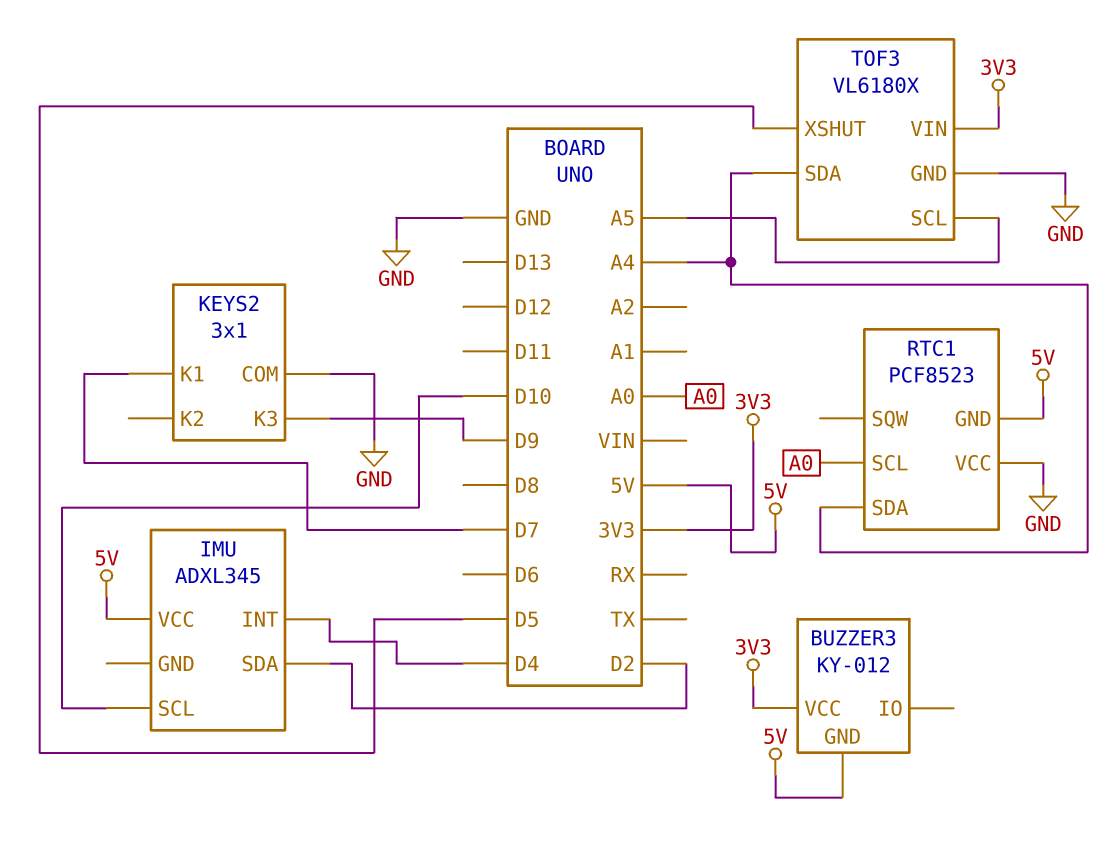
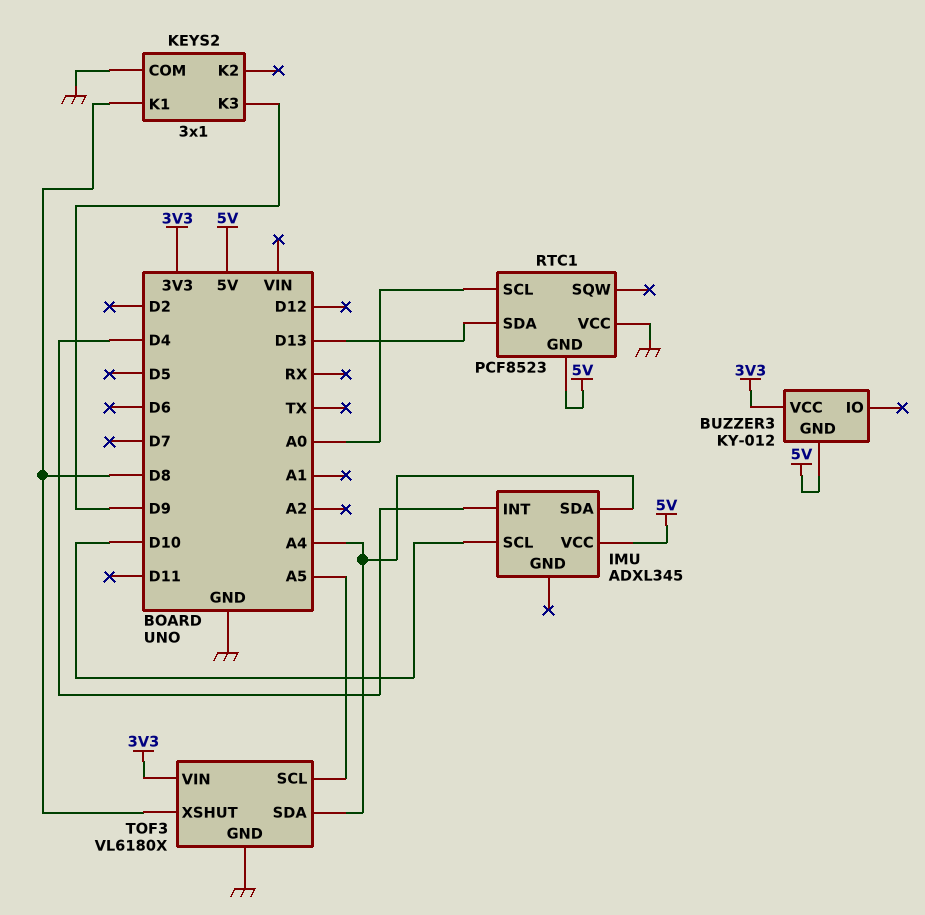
IMU pin SDA: D2 -> A4
KEYS2 pin K1: D7 -> D8
RTC1 pin SDA: A4 -> D13
TOF3 pin XSHUT: D5 -> D8

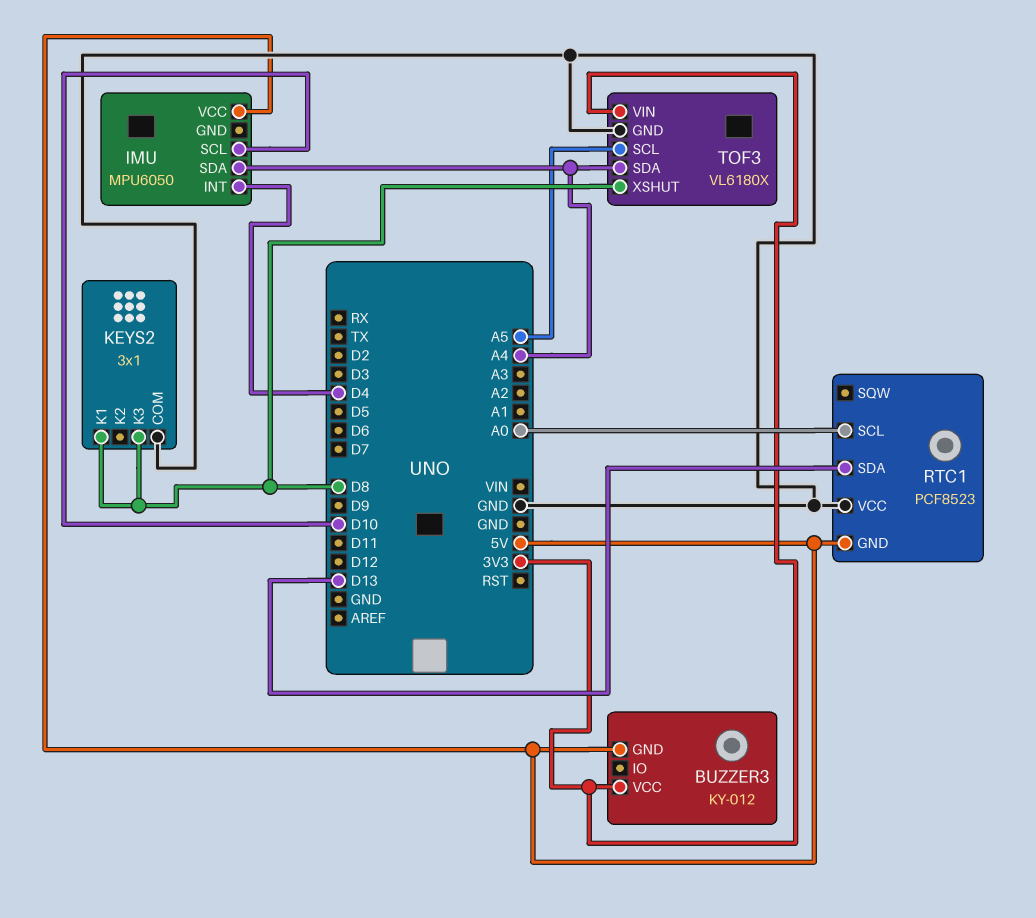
IMU: ADXL345 -> MPU6050
KEYS2 pin K3: D9 -> D8

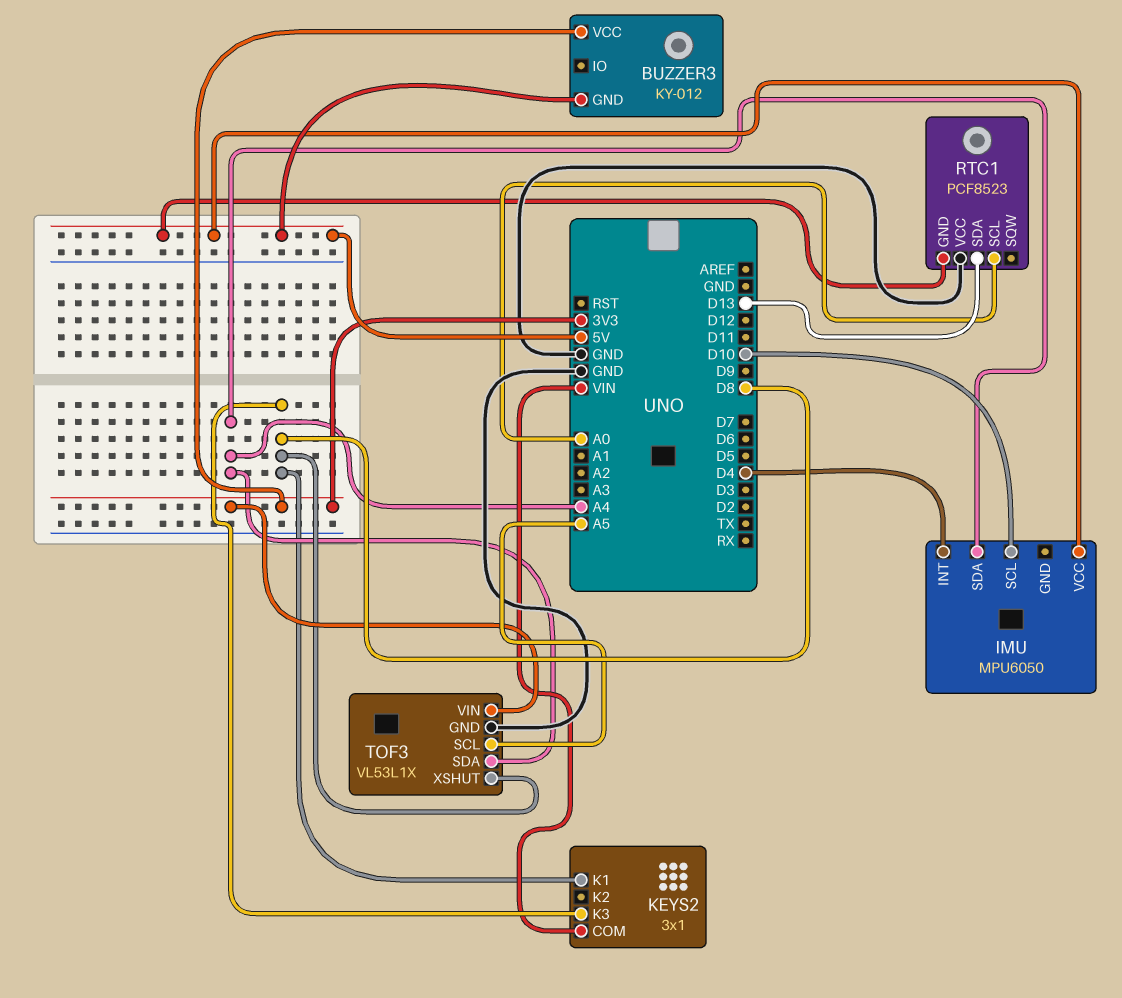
KEYS2 pin COM: GND -> VIN
TOF3: VL6180X -> VL53L1X

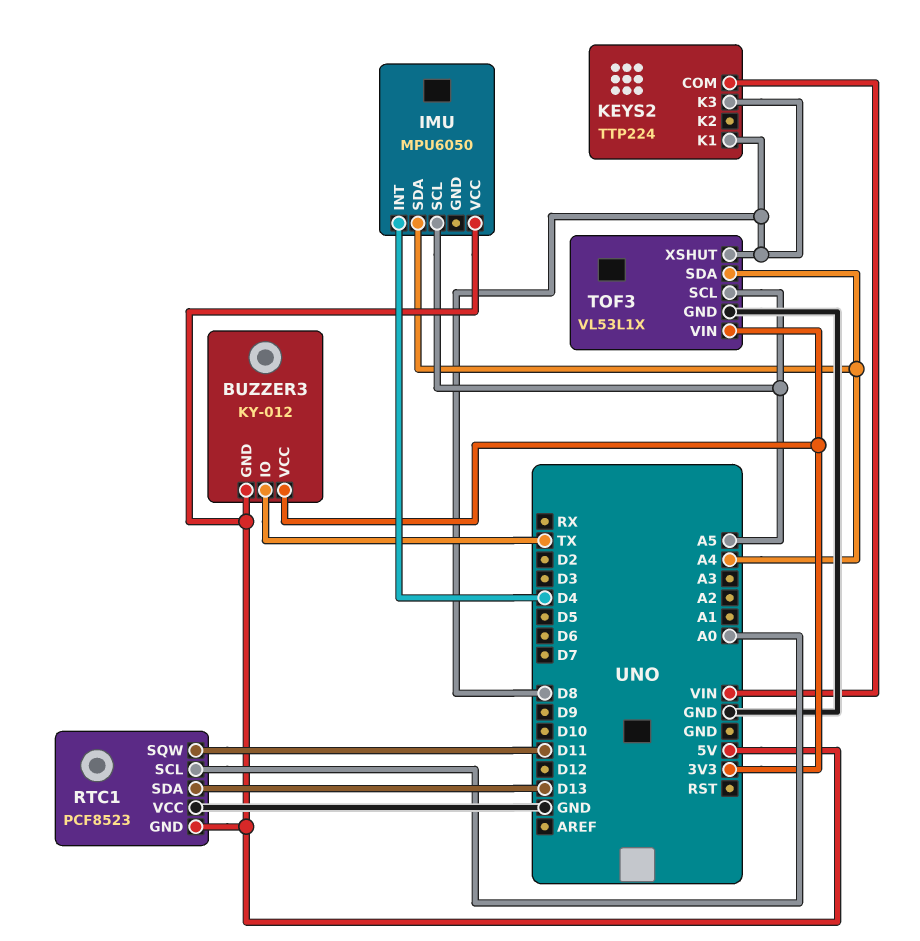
BUZZER3 pin IO: none -> TX
IMU pin SCL: D10 -> A5
KEYS2: 3x1 -> TTP224
RTC1 pin SQW: none -> D11

